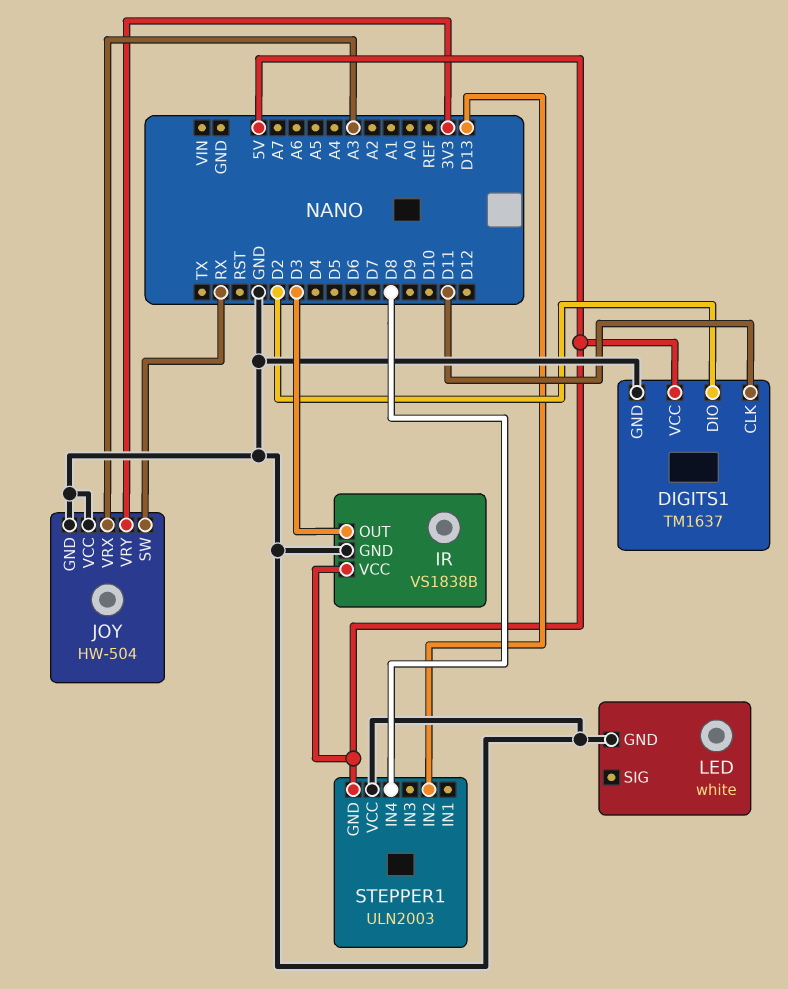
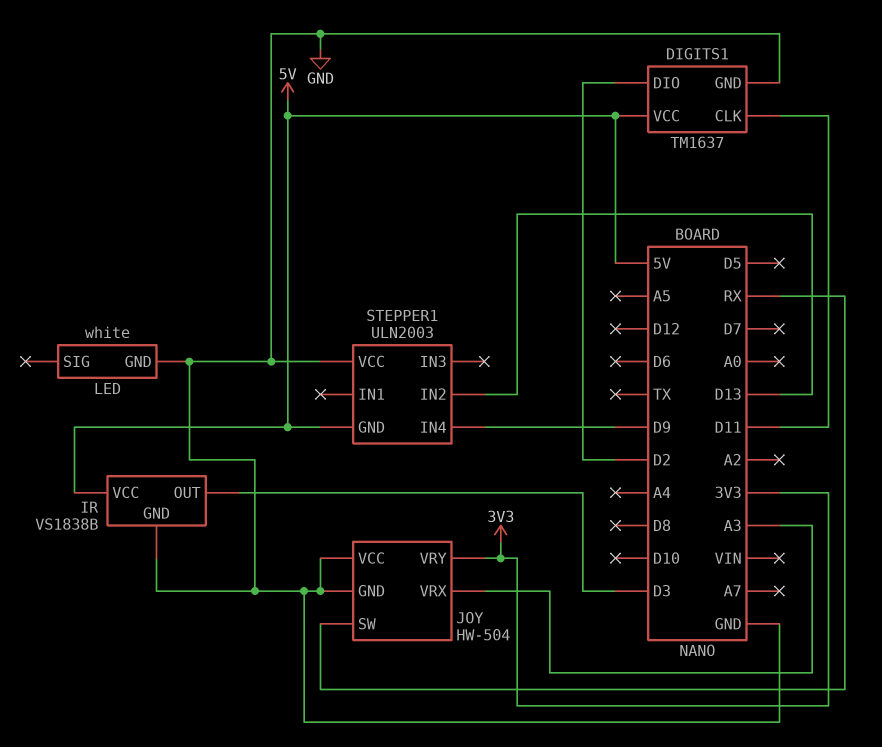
STEPPER1 pin IN4: D8 -> D9

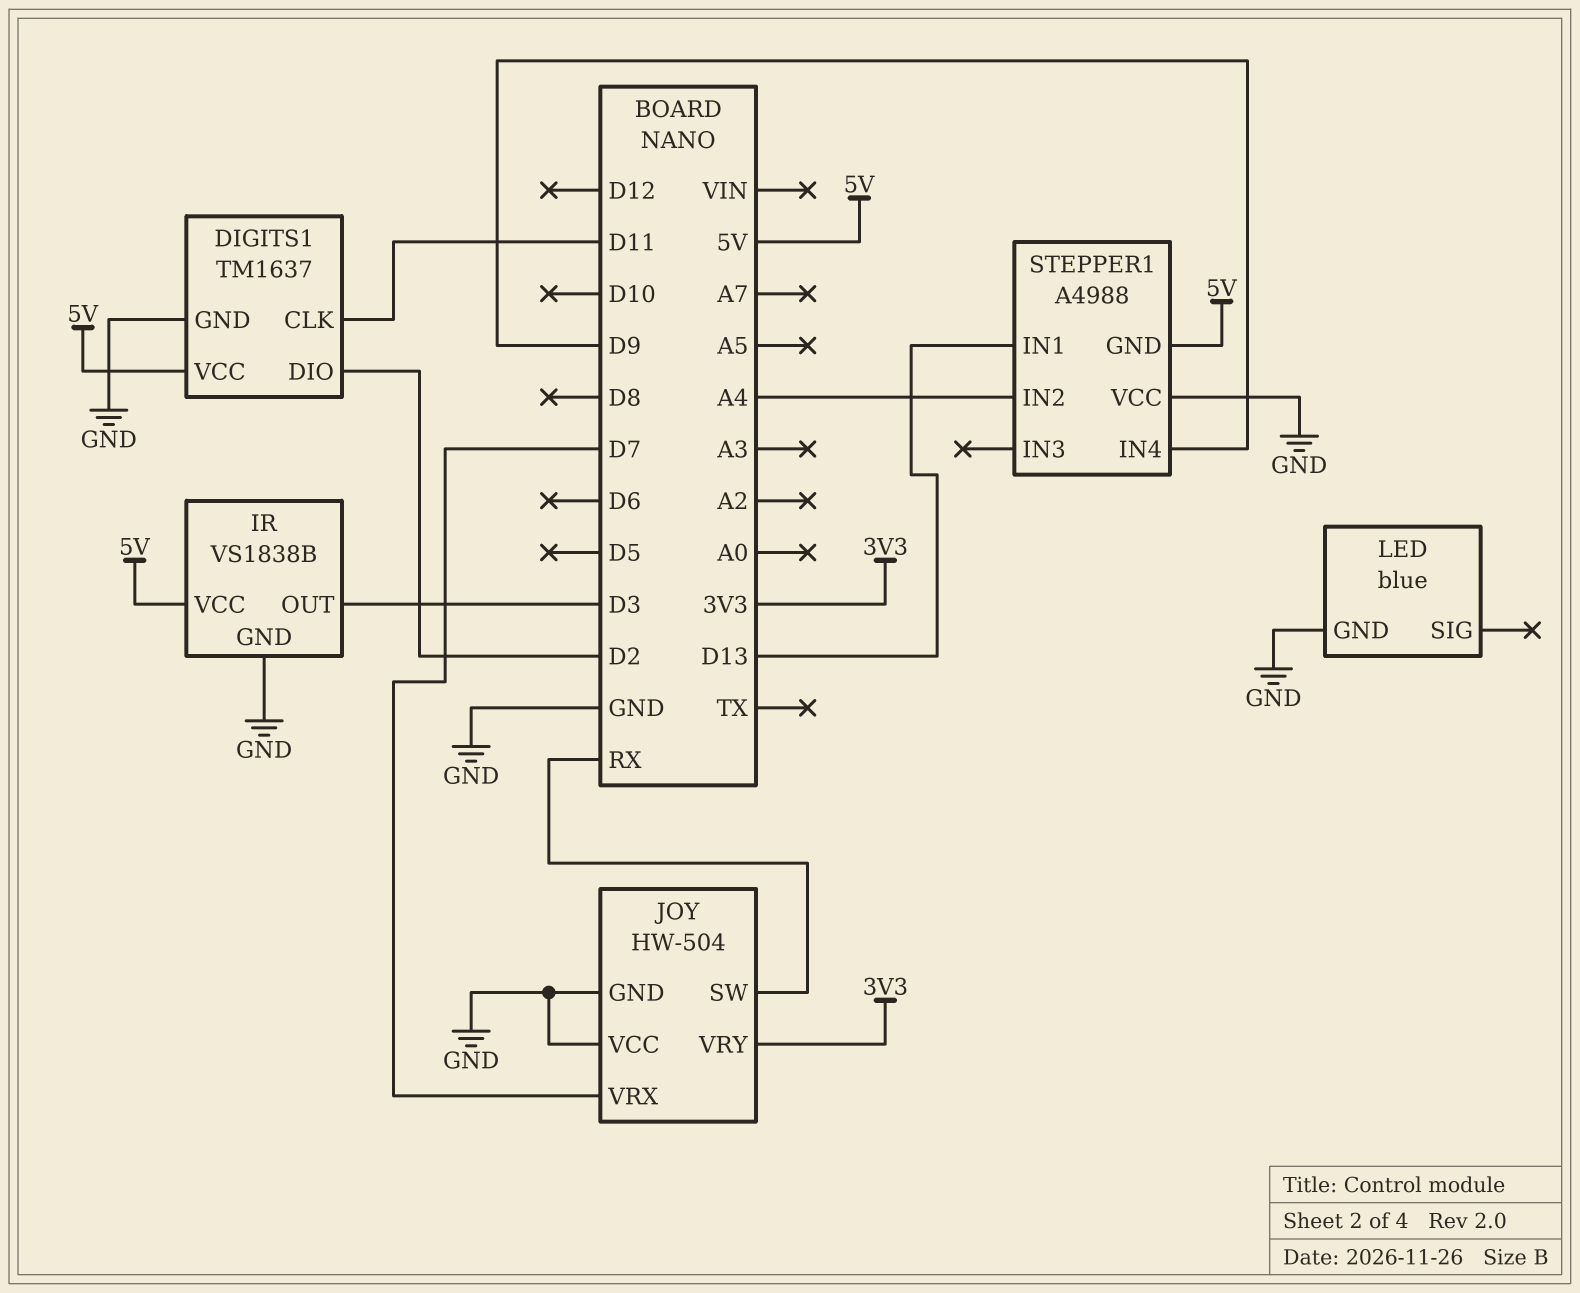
JOY pin VRX: A3 -> D7
LED: white -> blue
STEPPER1: ULN2003 -> A4988
STEPPER1 pin IN1: none -> D13
STEPPER1 pin IN2: D13 -> A4

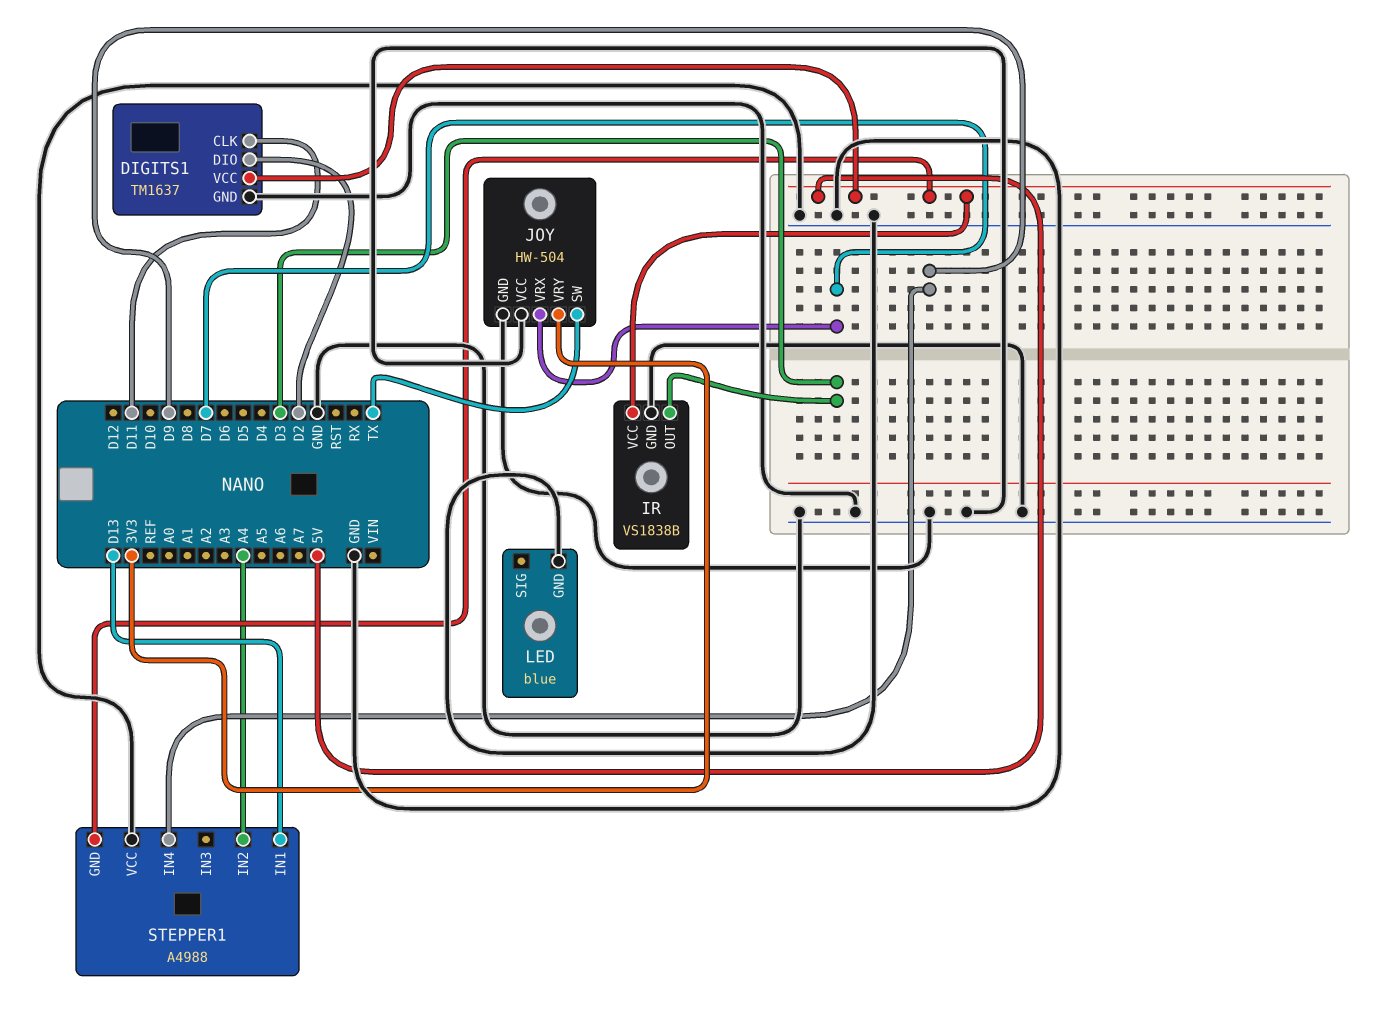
JOY pin SW: RX -> TX

